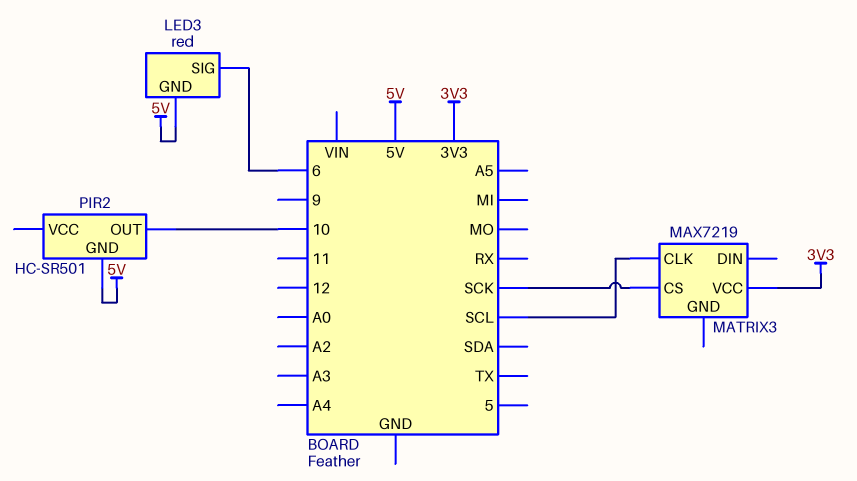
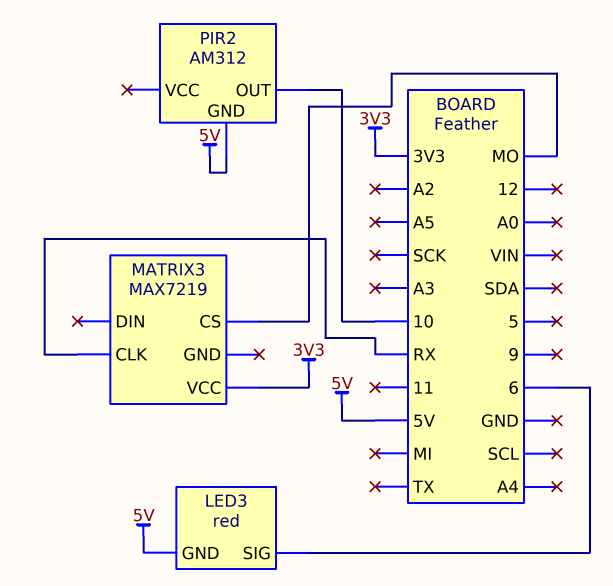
MATRIX3 pin CLK: SCL -> RX
MATRIX3 pin CS: SCK -> MO
PIR2: HC-SR501 -> AM312

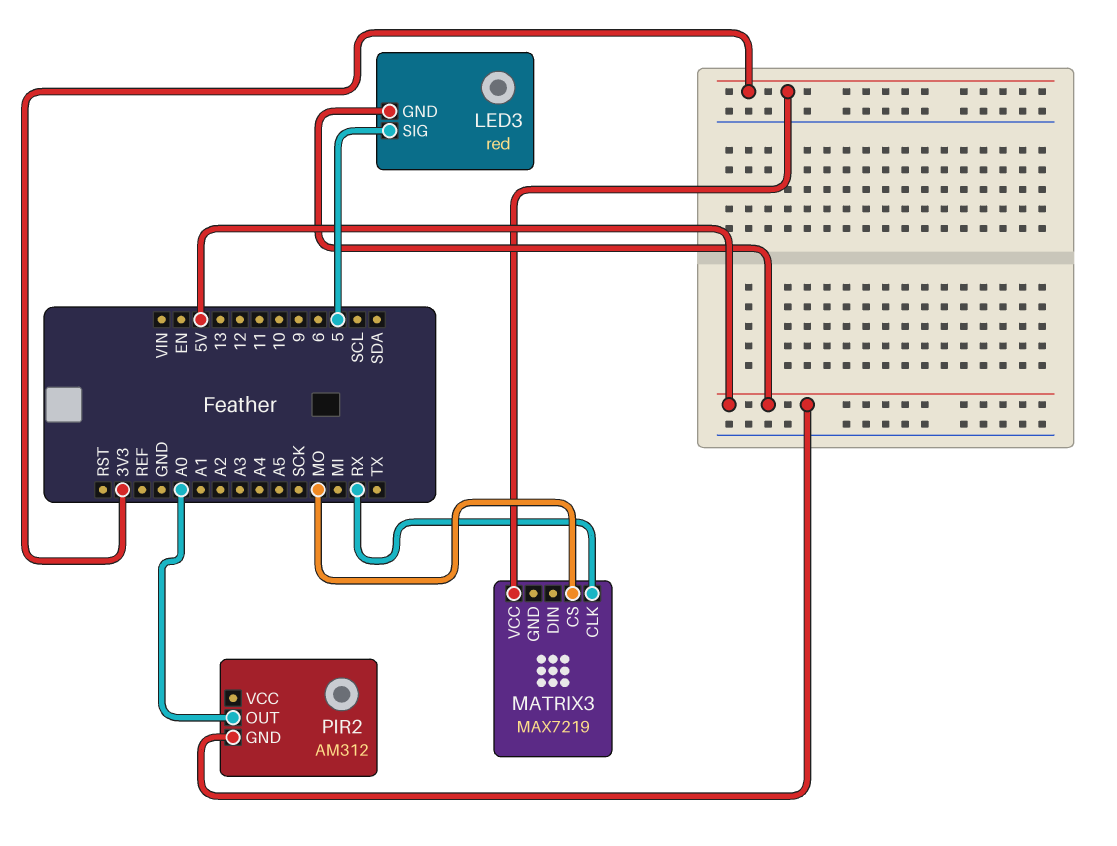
LED3 pin SIG: 6 -> 5
PIR2 pin OUT: 10 -> A0

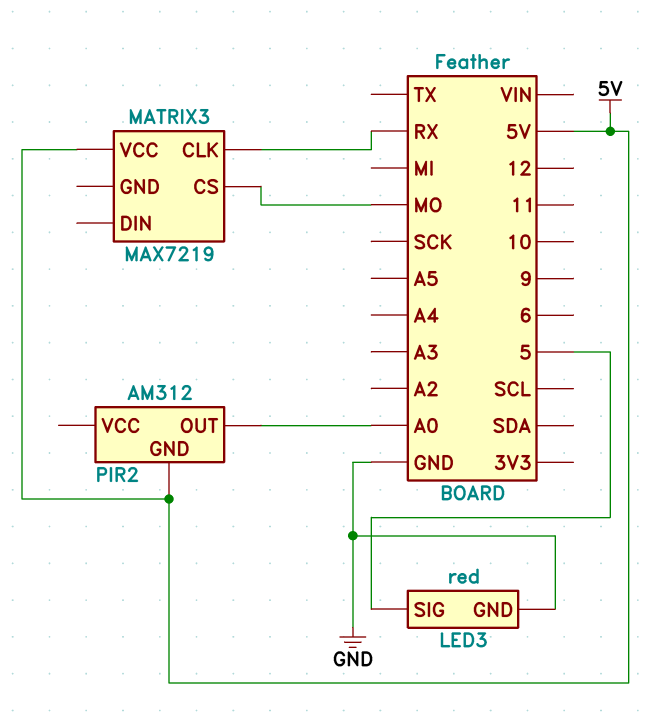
LED3 pin GND: 5V -> GND
MATRIX3 pin VCC: 3V3 -> 5V

